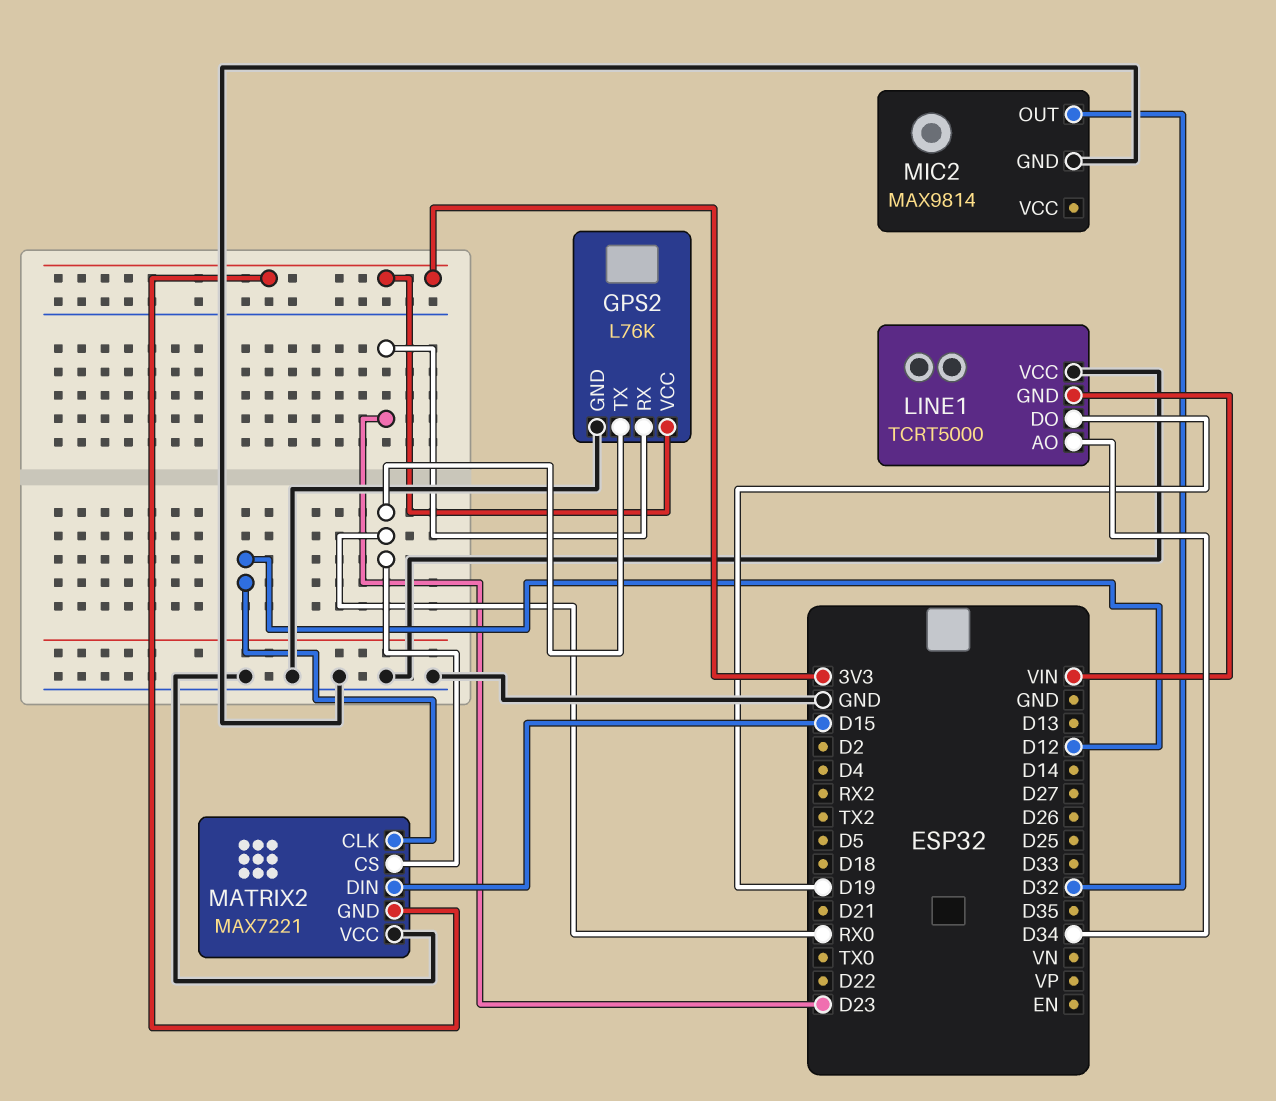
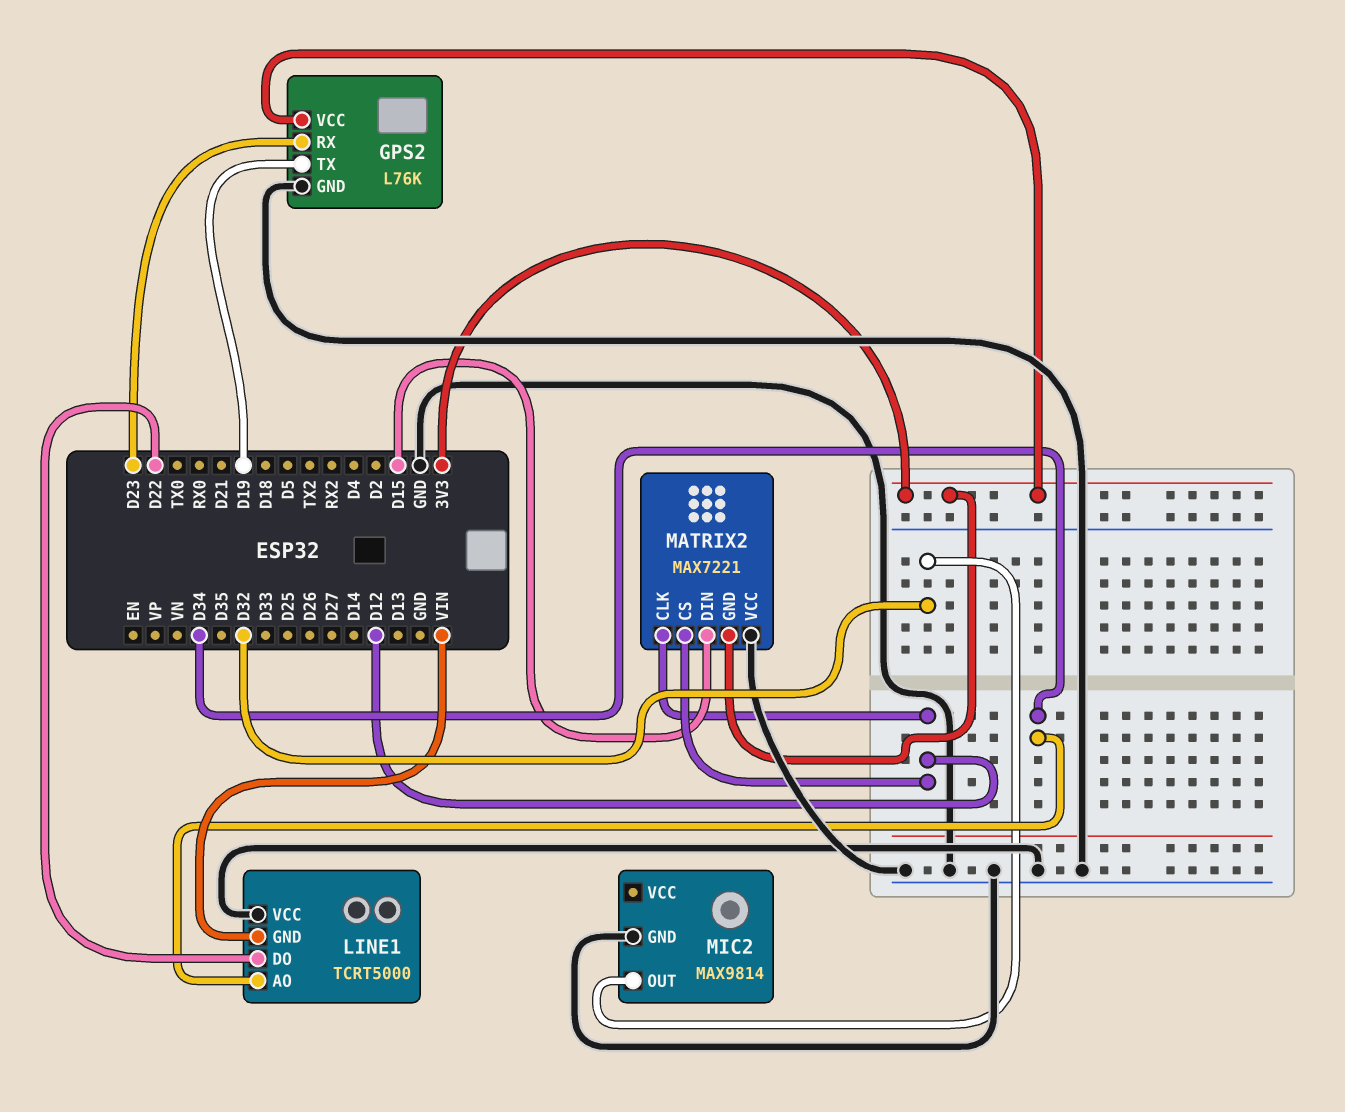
GPS2 pin TX: RX0 -> D19
LINE1 pin DO: D19 -> D22
MATRIX2 pin CS: RX0 -> D12

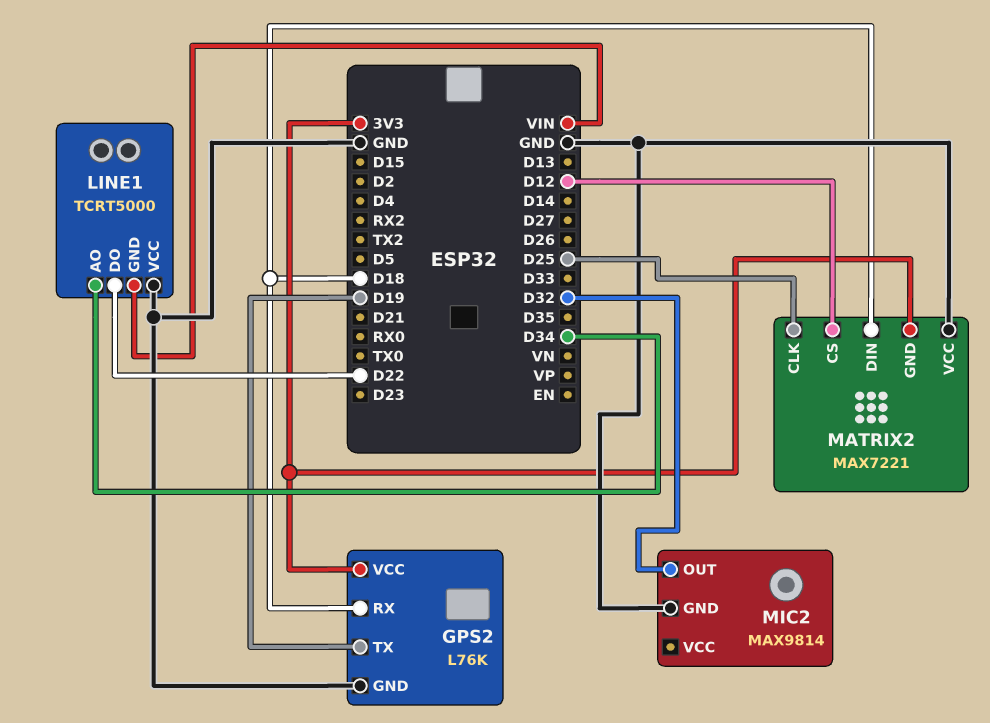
GPS2 pin RX: D23 -> D18
MATRIX2 pin CLK: D12 -> D25
MATRIX2 pin DIN: D15 -> D18

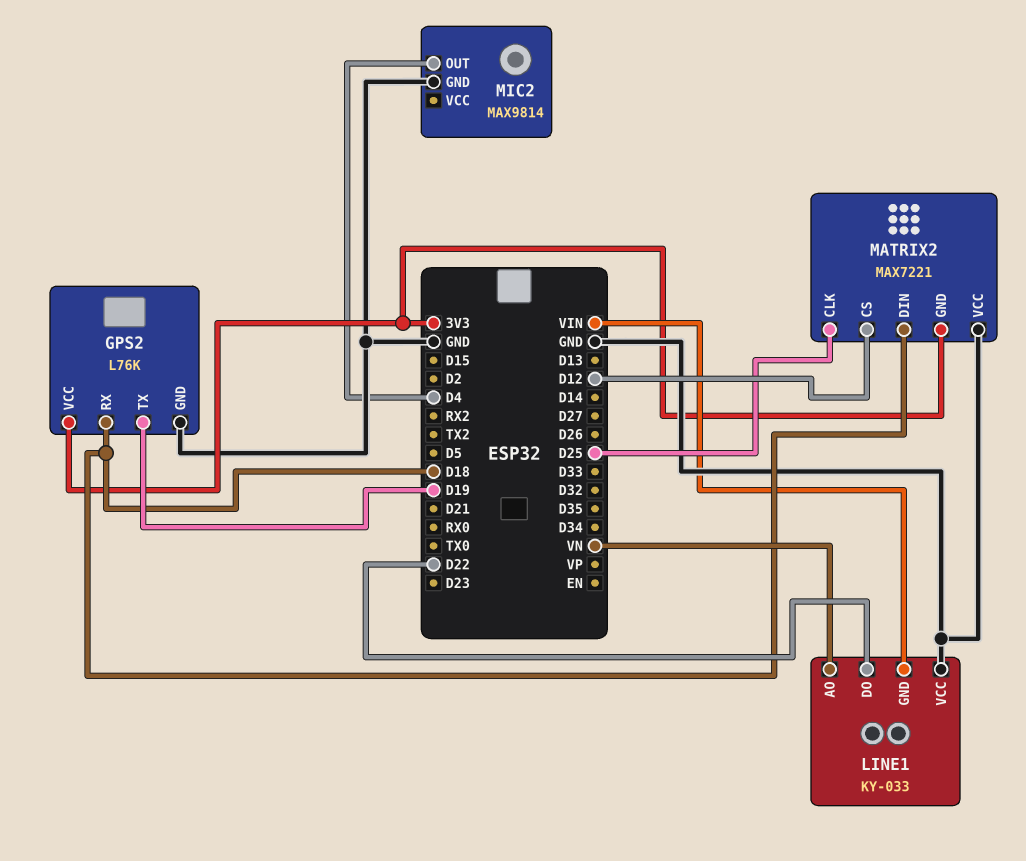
LINE1: TCRT5000 -> KY-033
LINE1 pin AO: D34 -> VN
MIC2 pin OUT: D32 -> D4

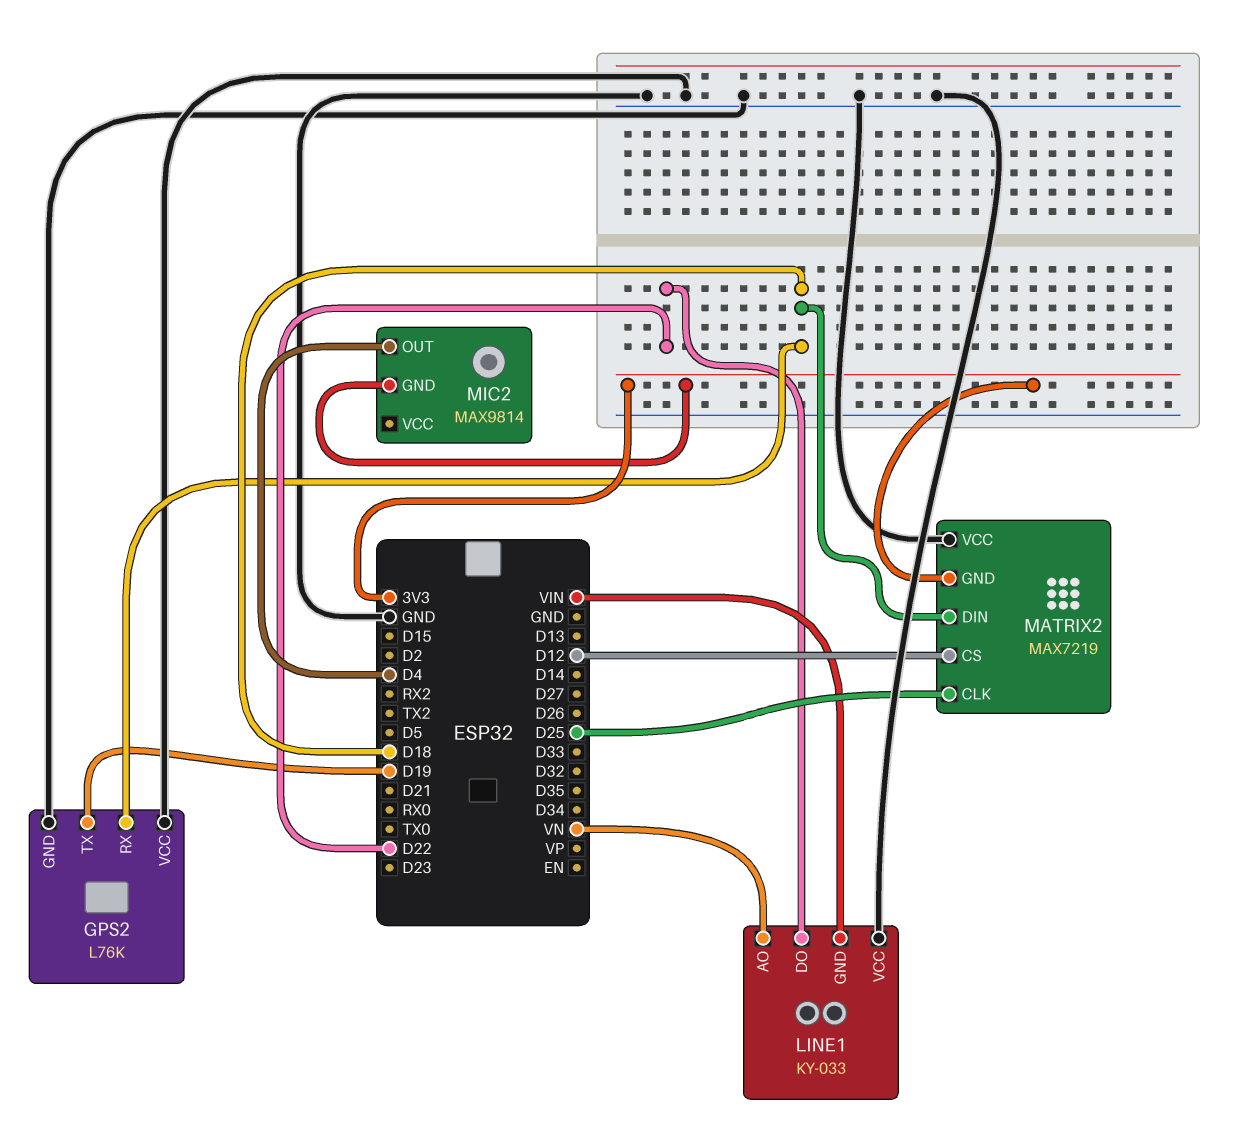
GPS2 pin VCC: 3V3 -> GND
MATRIX2: MAX7221 -> MAX7219
MIC2 pin GND: GND -> 3V3

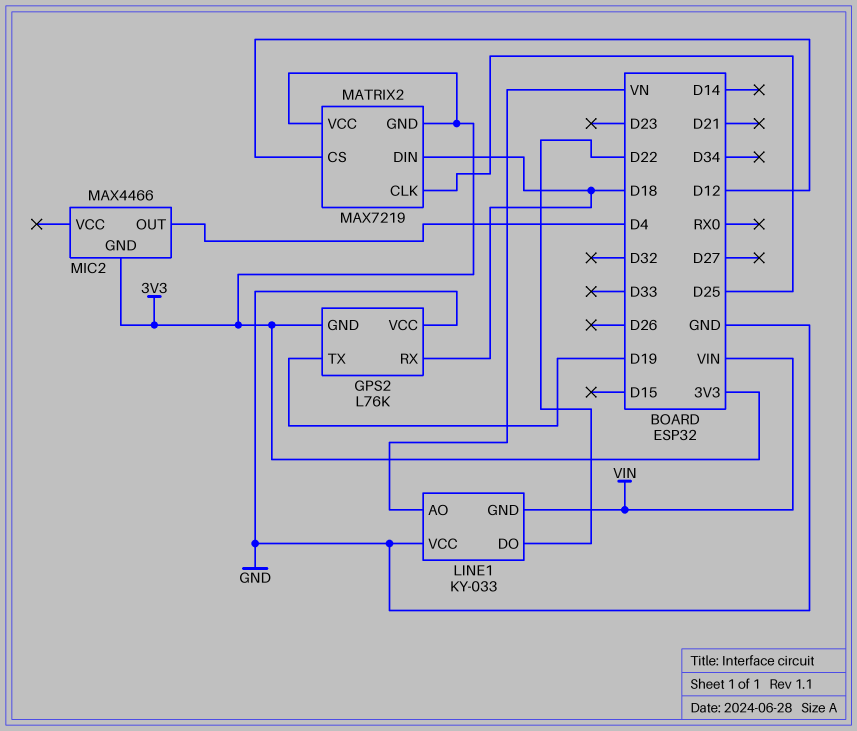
GPS2 pin GND: GND -> 3V3
MATRIX2 pin VCC: GND -> 3V3
MIC2: MAX9814 -> MAX4466

